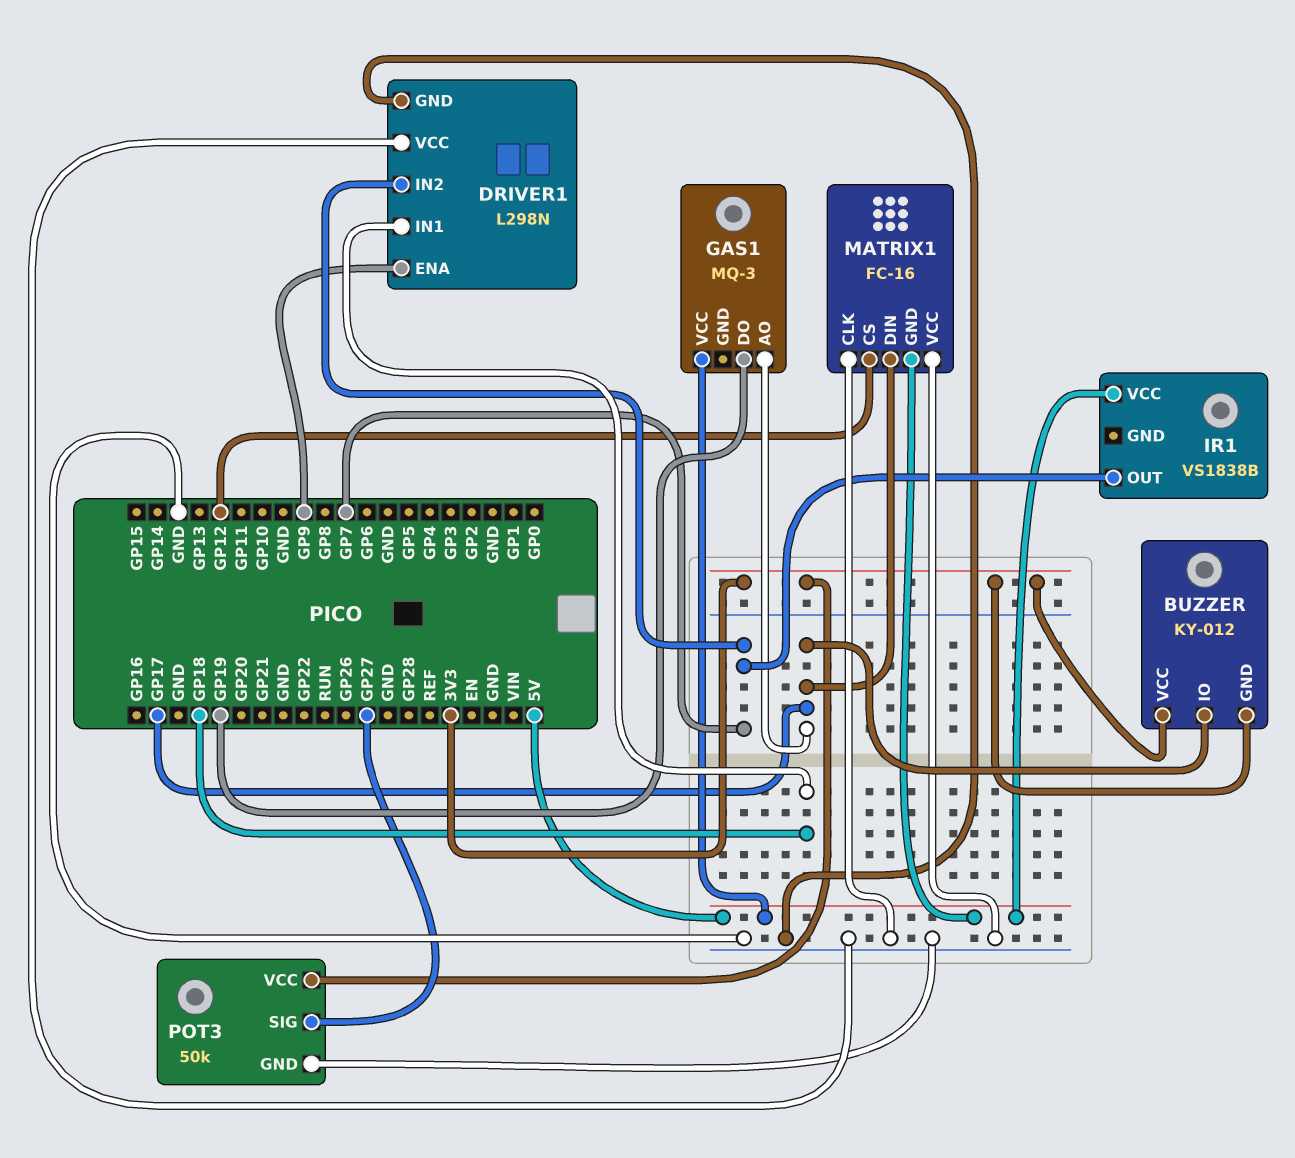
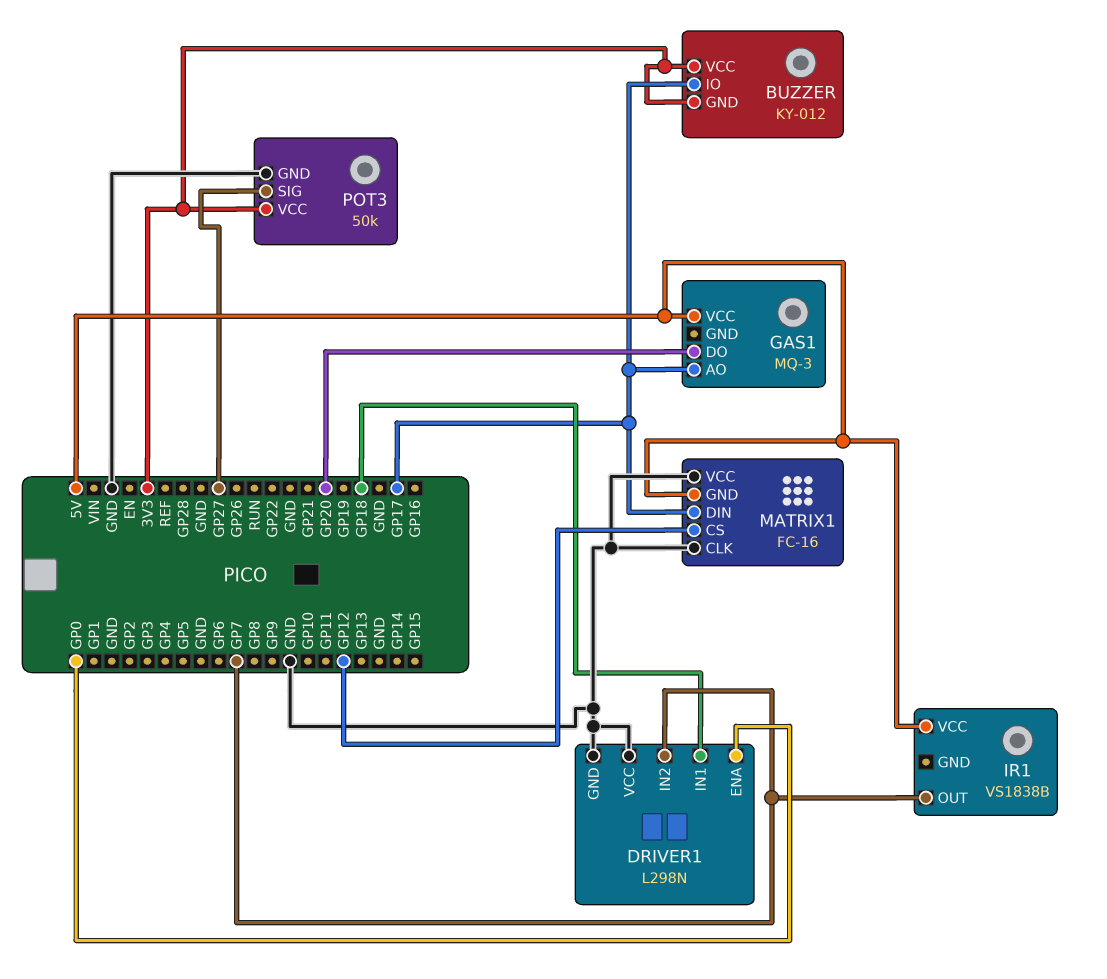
DRIVER1 pin ENA: GP9 -> GP0
GAS1 pin DO: GP19 -> GP20

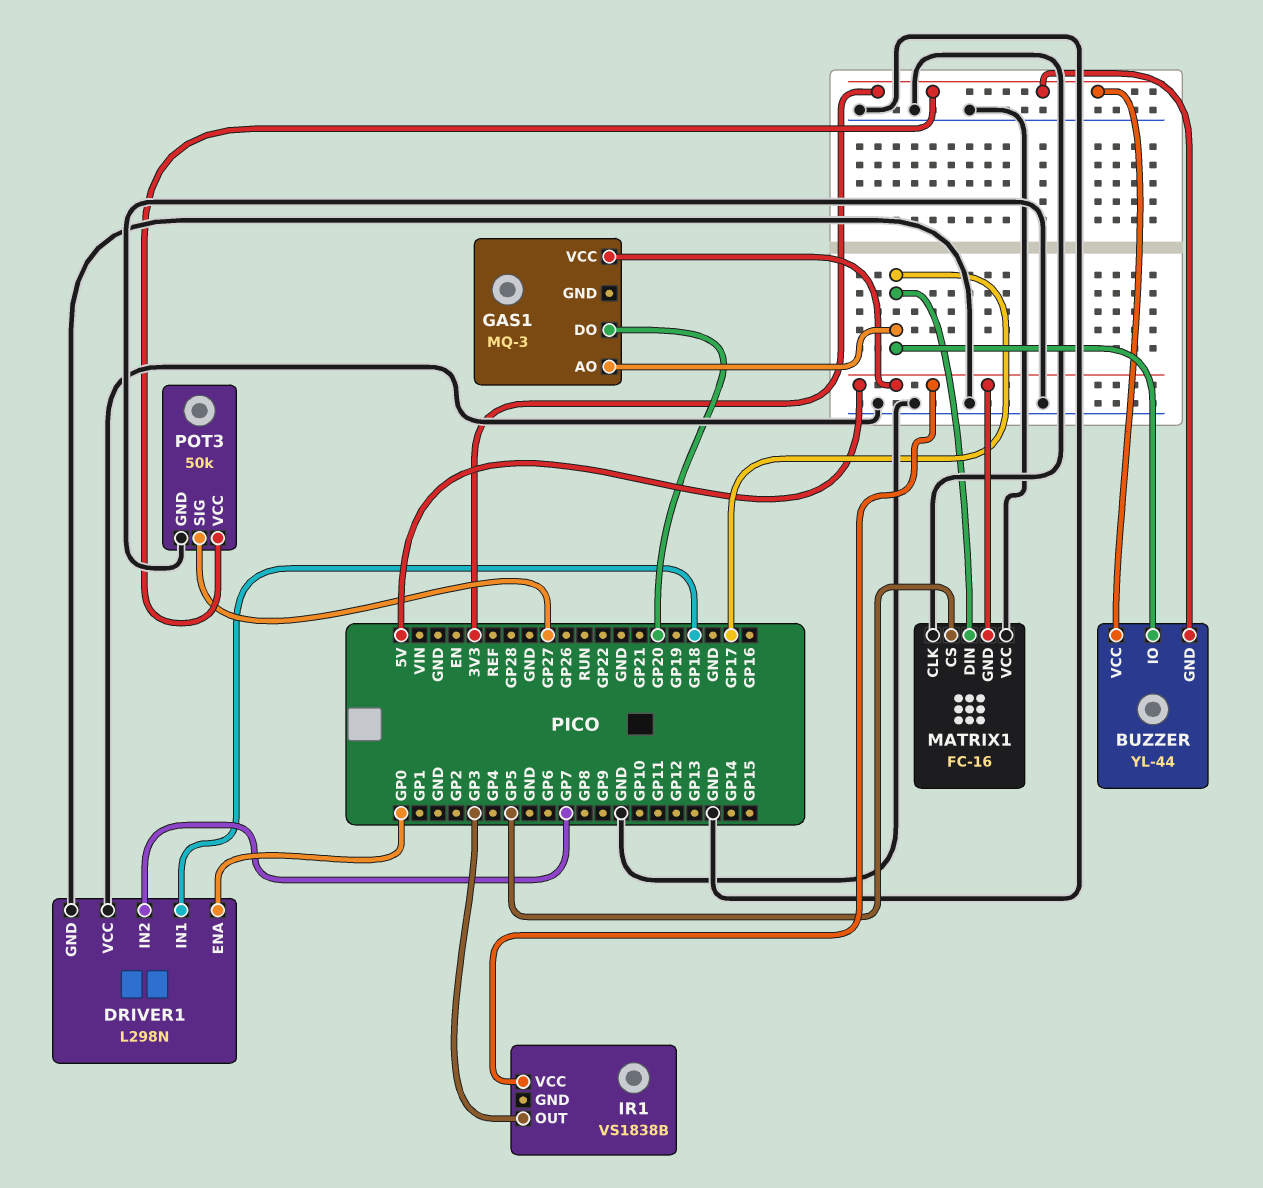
BUZZER: KY-012 -> YL-44
IR1 pin OUT: GP7 -> GP3
MATRIX1 pin CS: GP12 -> GP5

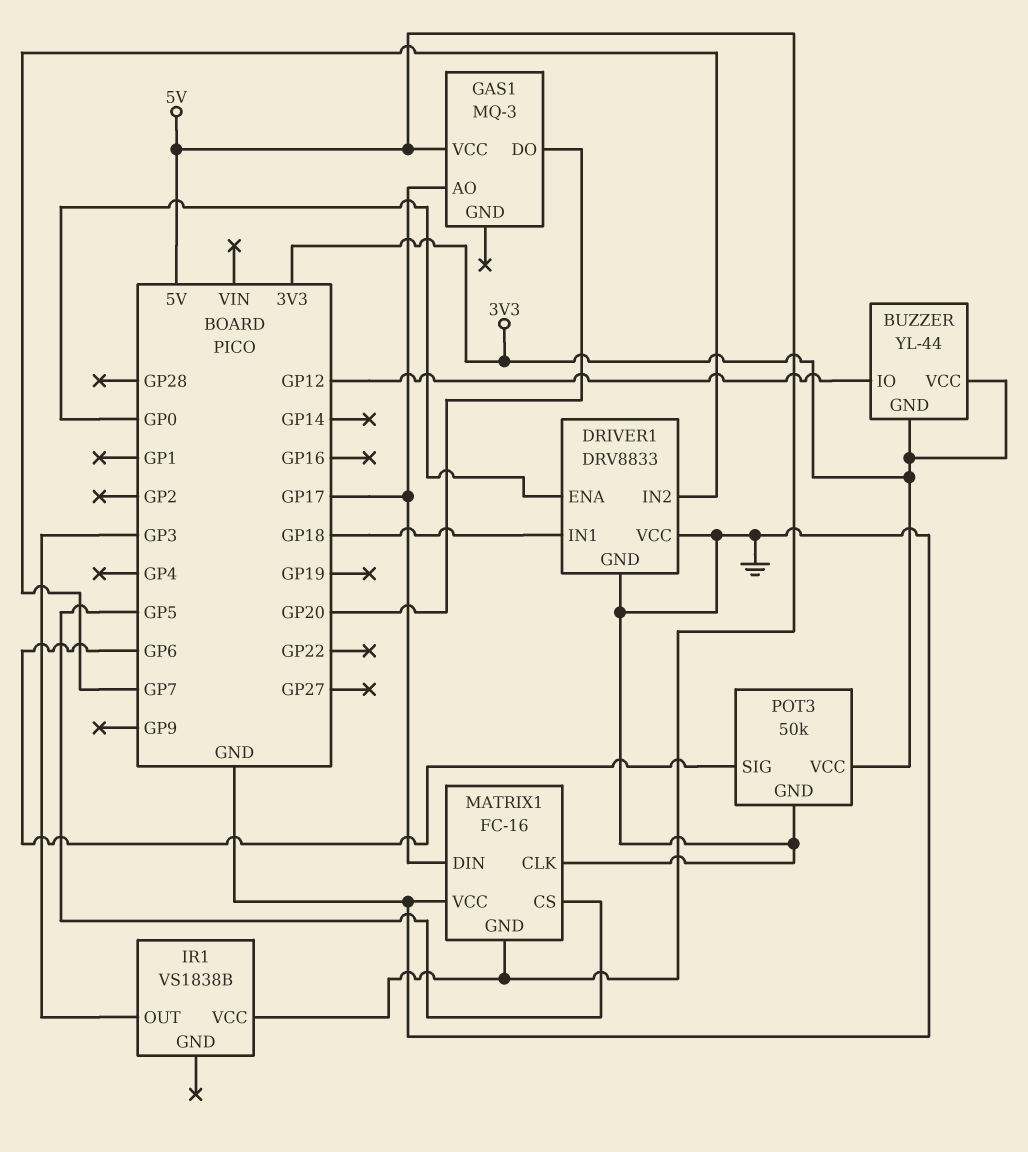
BUZZER pin IO: GP17 -> GP12
DRIVER1: L298N -> DRV8833
POT3 pin SIG: GP27 -> GP6

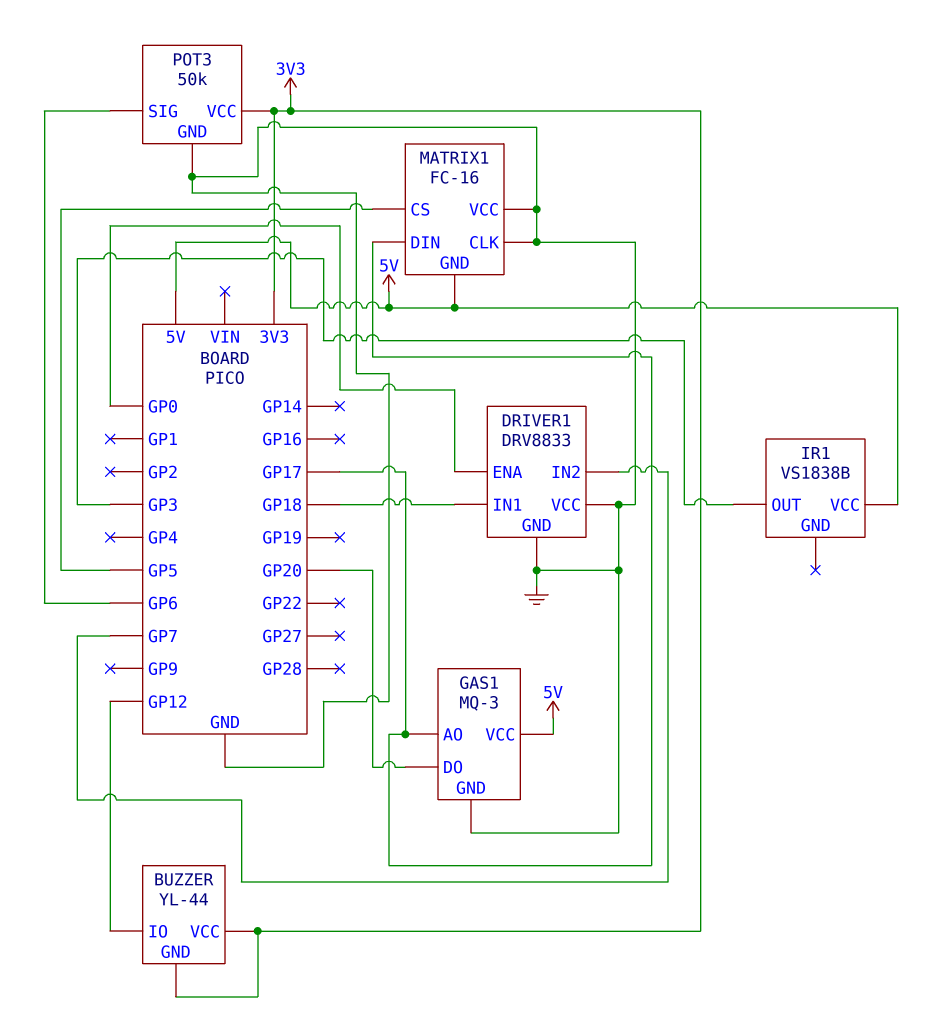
GAS1 pin GND: none -> GND

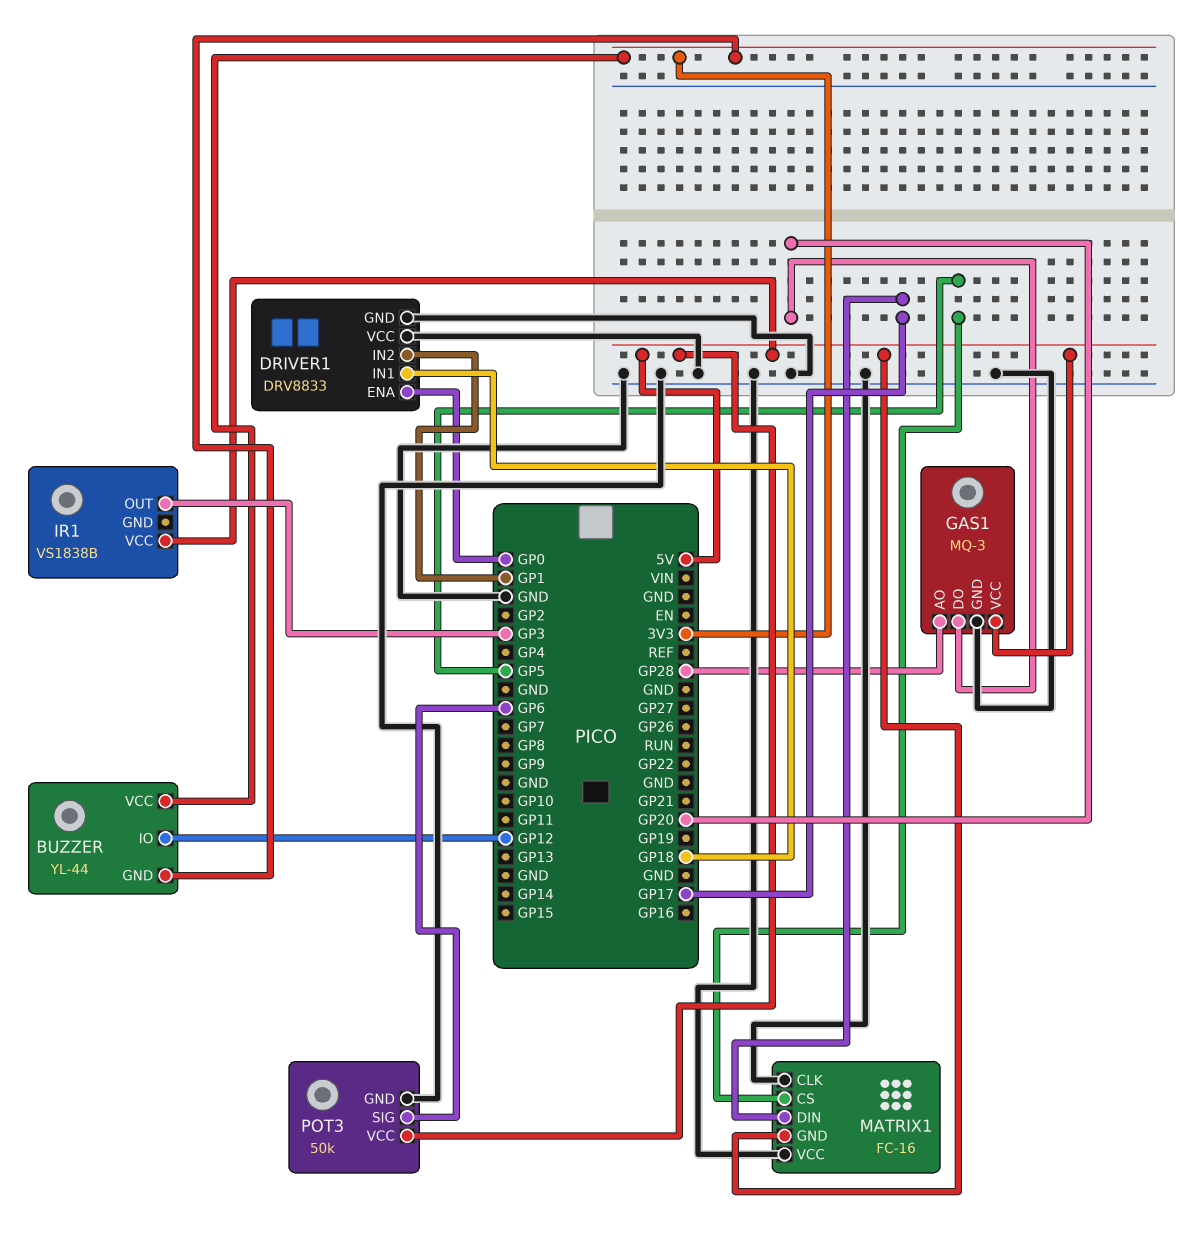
DRIVER1 pin IN2: GP7 -> GP1
GAS1 pin AO: GP17 -> GP28
POT3 pin VCC: 3V3 -> 5V

